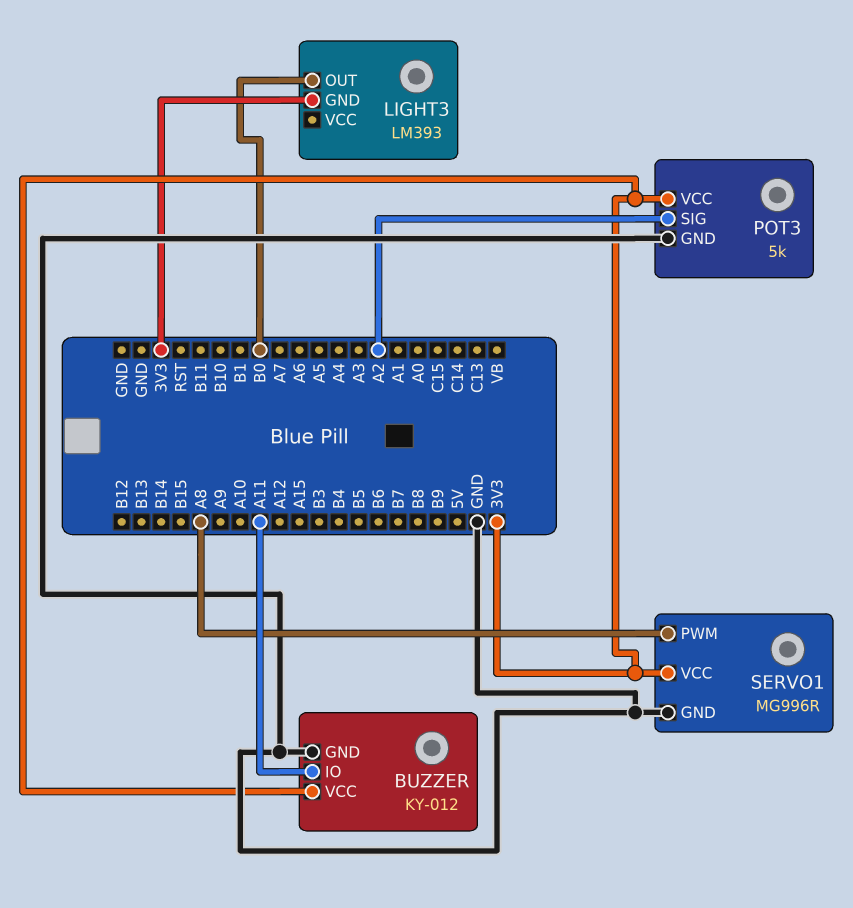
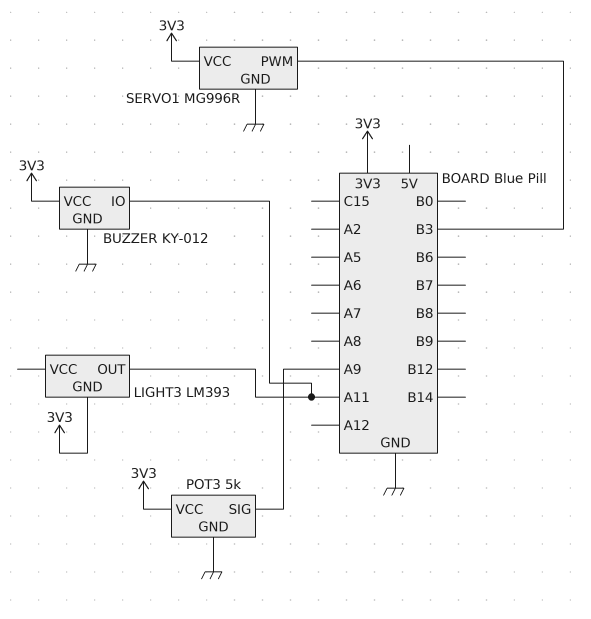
LIGHT3 pin OUT: B0 -> A11
POT3 pin SIG: A2 -> A9
SERVO1 pin PWM: A8 -> B3

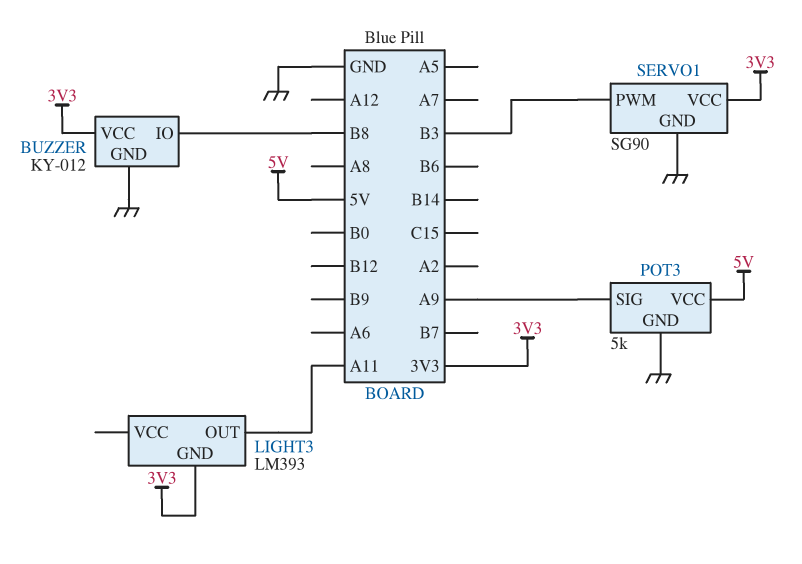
BUZZER pin IO: A11 -> B8
POT3 pin VCC: 3V3 -> 5V
SERVO1: MG996R -> SG90

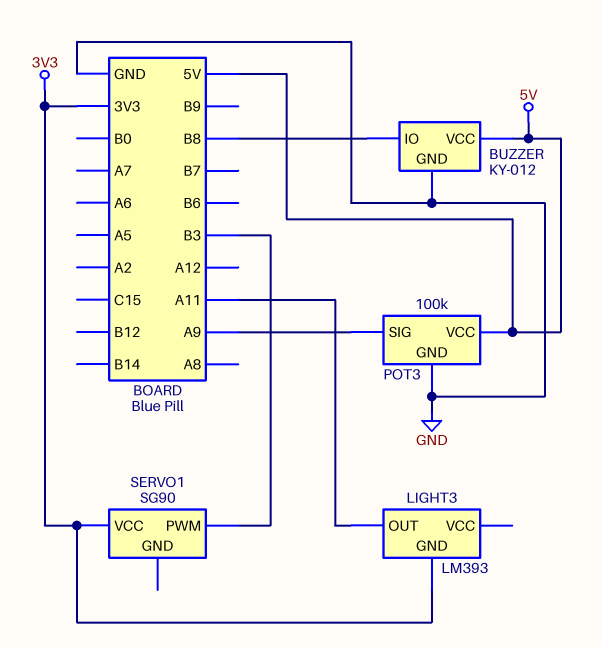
BUZZER pin VCC: 3V3 -> 5V
POT3: 5k -> 100k
SERVO1 pin GND: GND -> none

